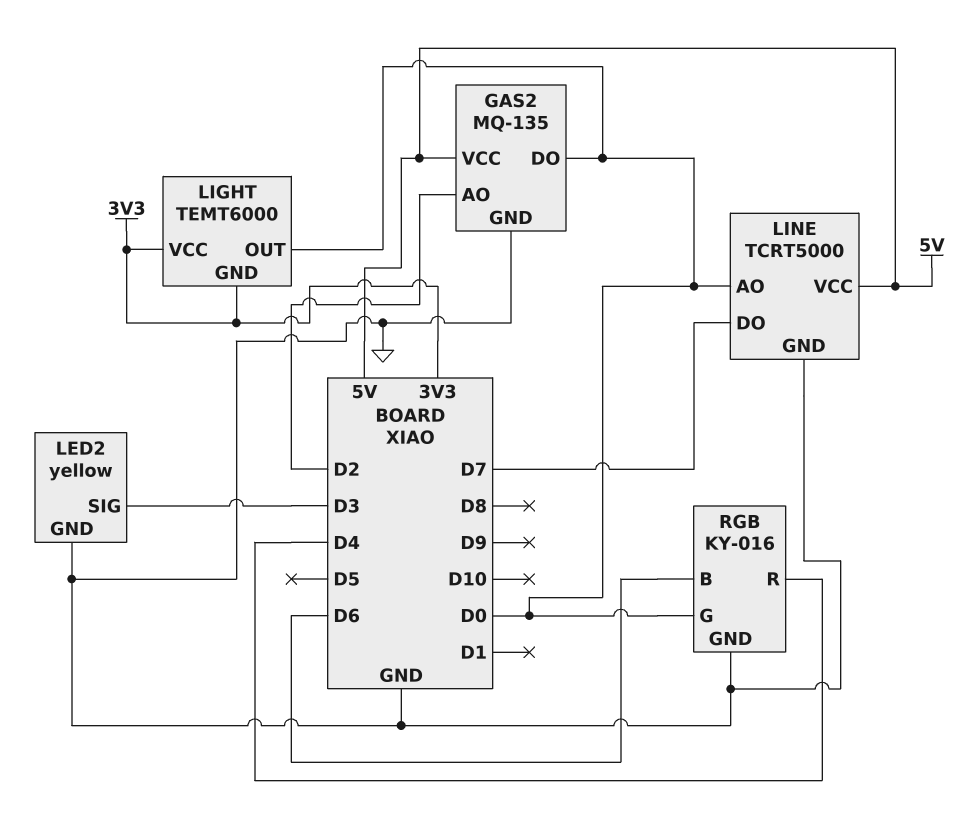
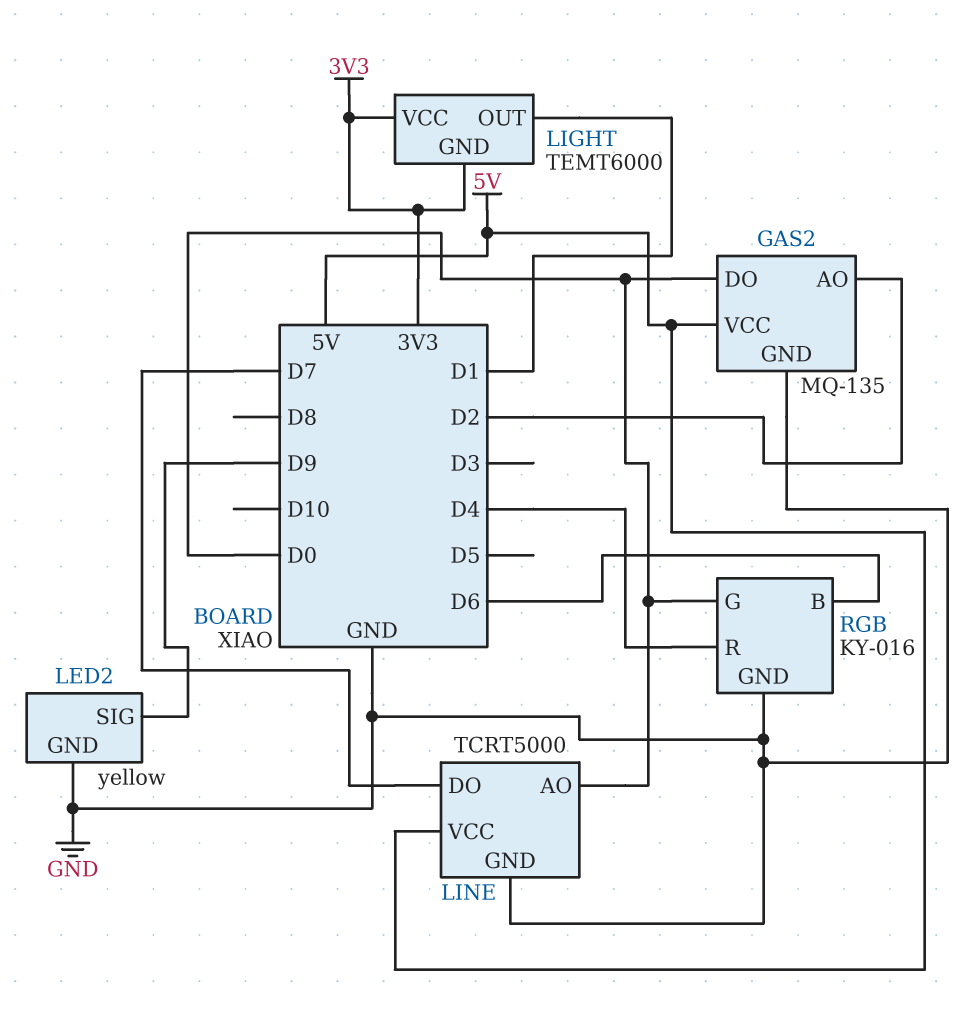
LED2 pin SIG: D3 -> D9
LIGHT pin OUT: D0 -> D1

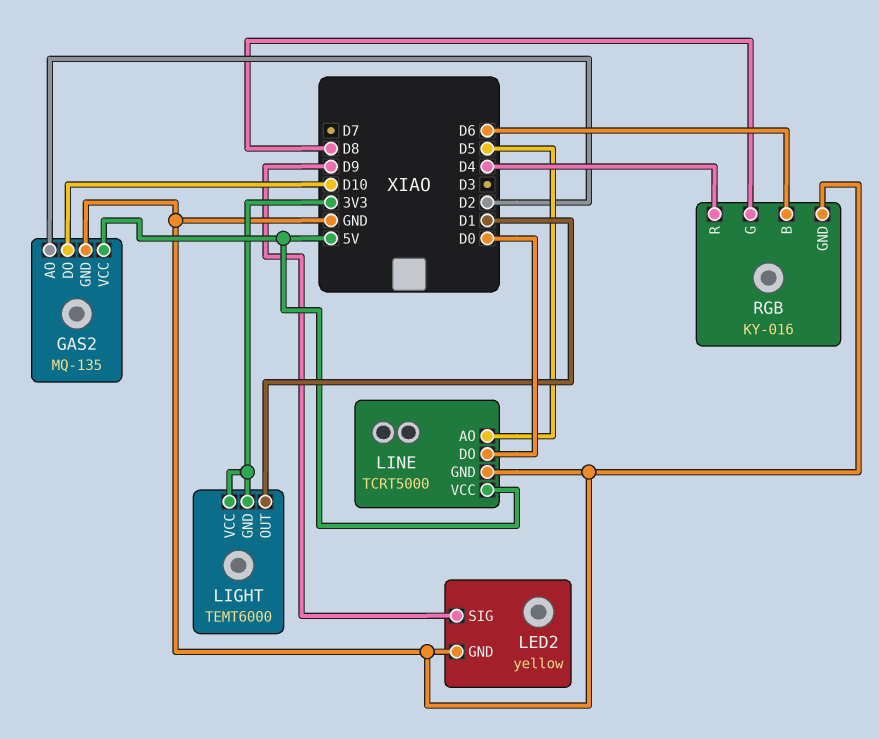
GAS2 pin DO: D0 -> D10
LINE pin AO: D0 -> D5
LINE pin DO: D7 -> D0
RGB pin G: D0 -> D8

